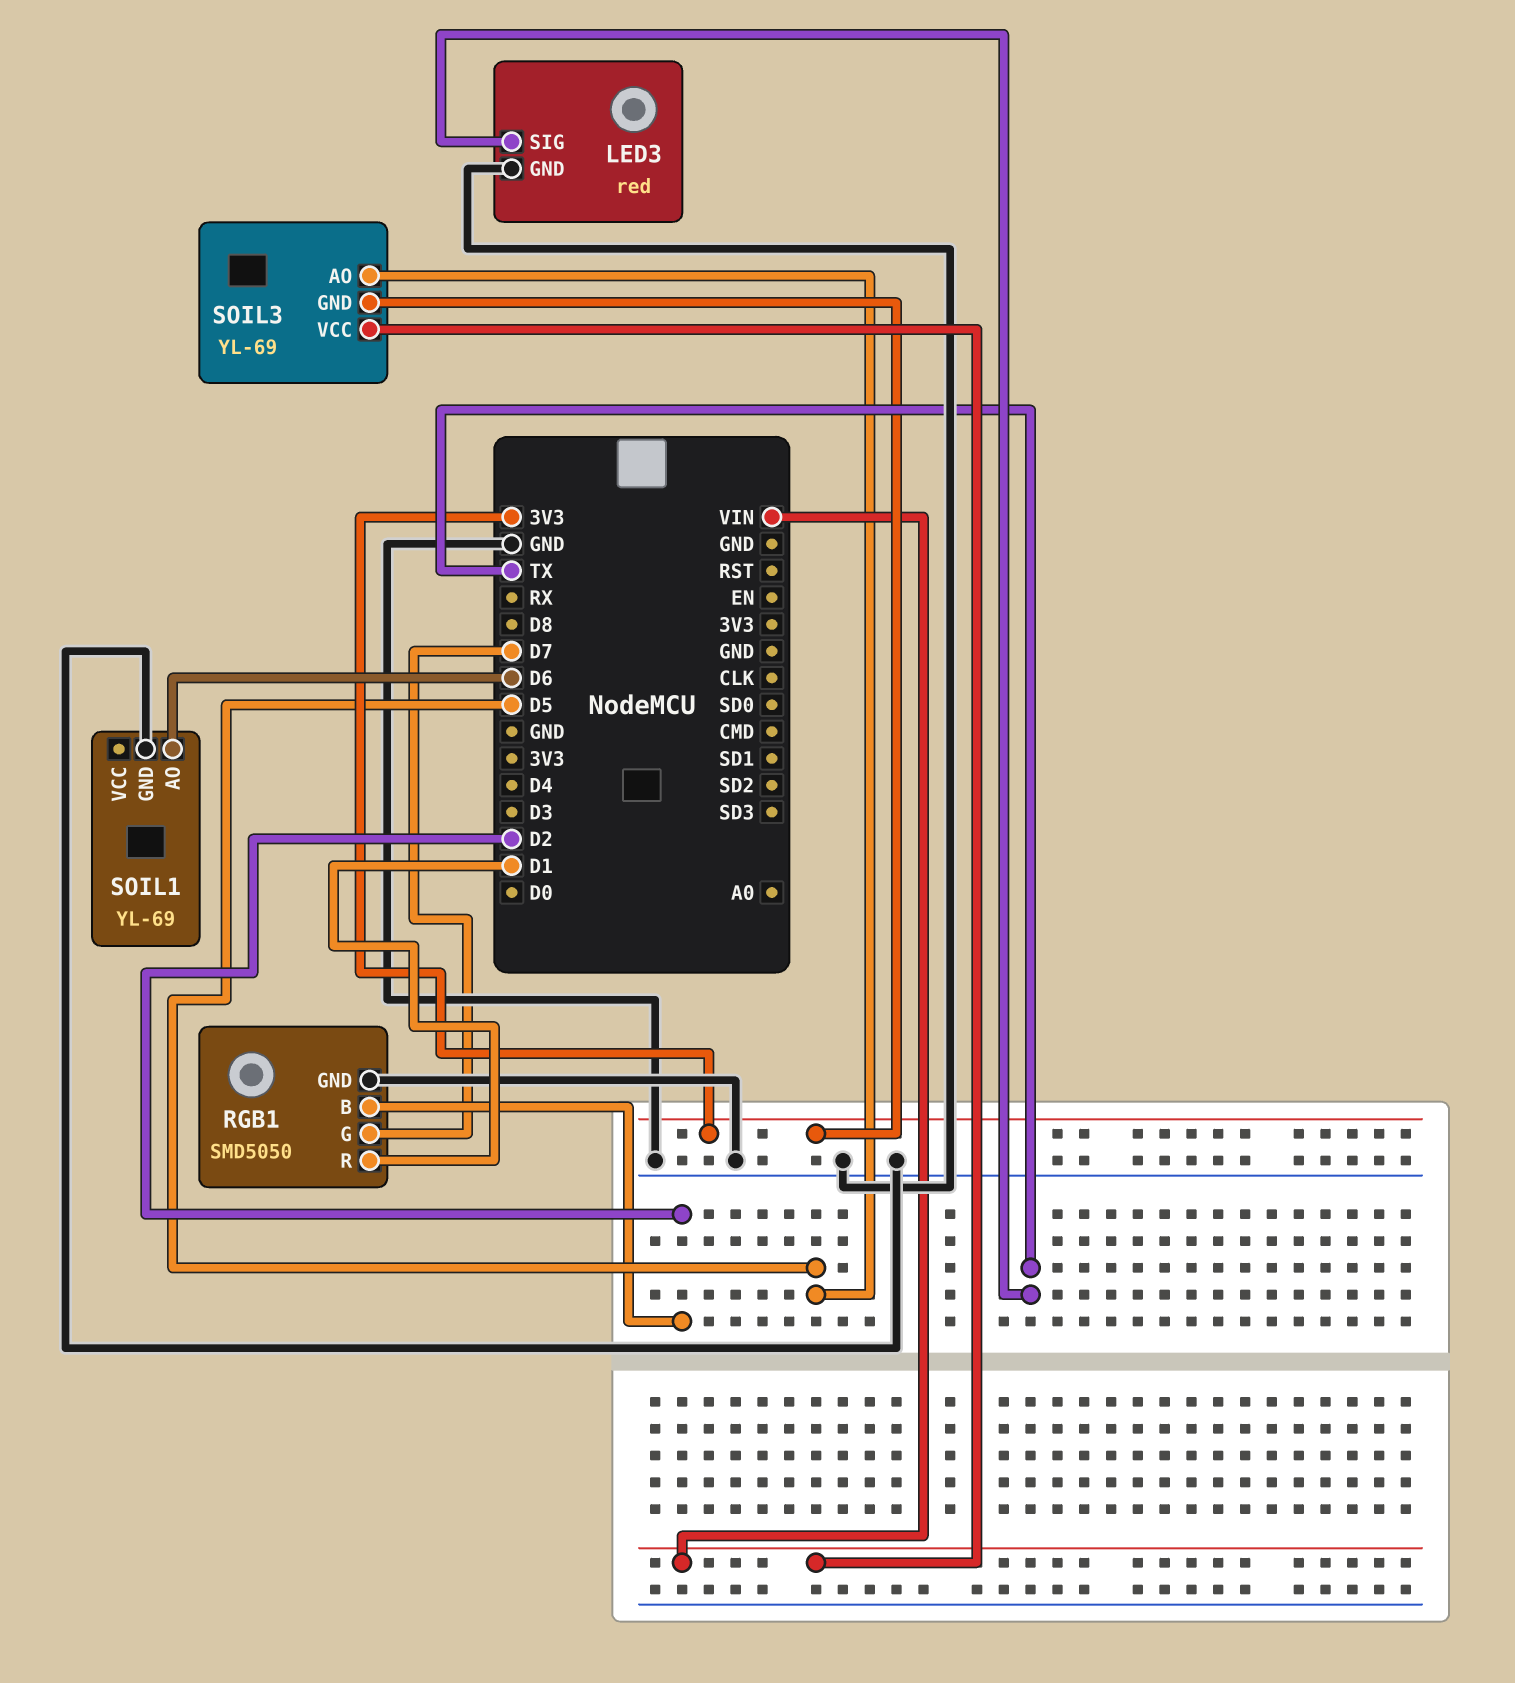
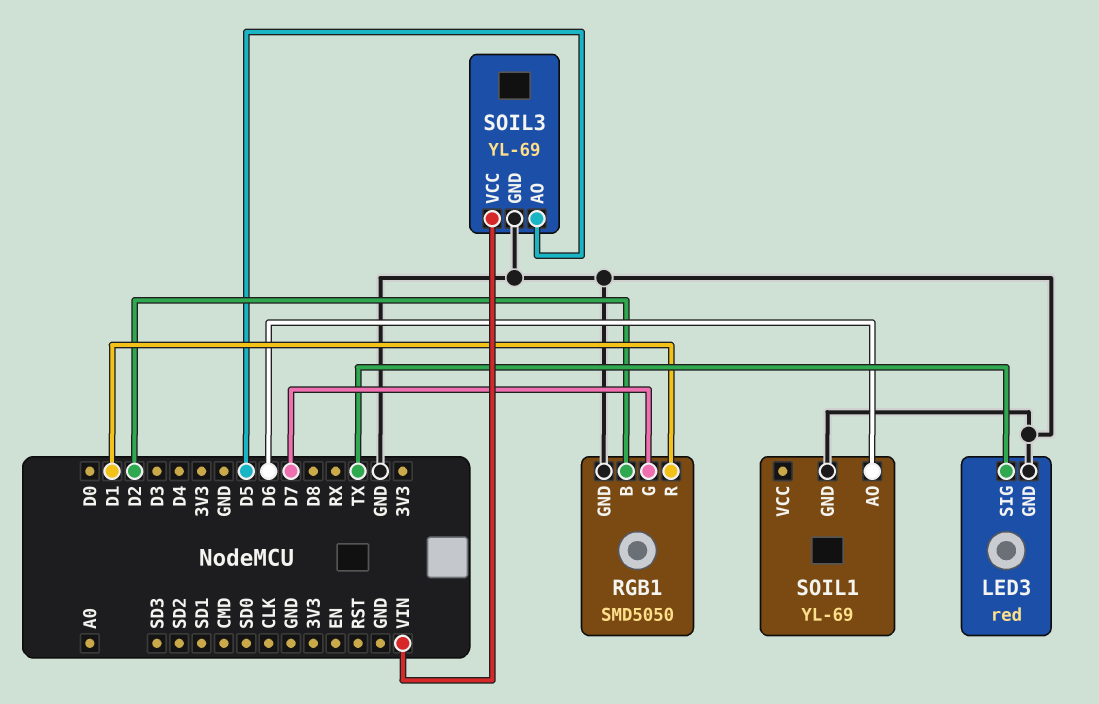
SOIL3 pin GND: 3V3 -> GND

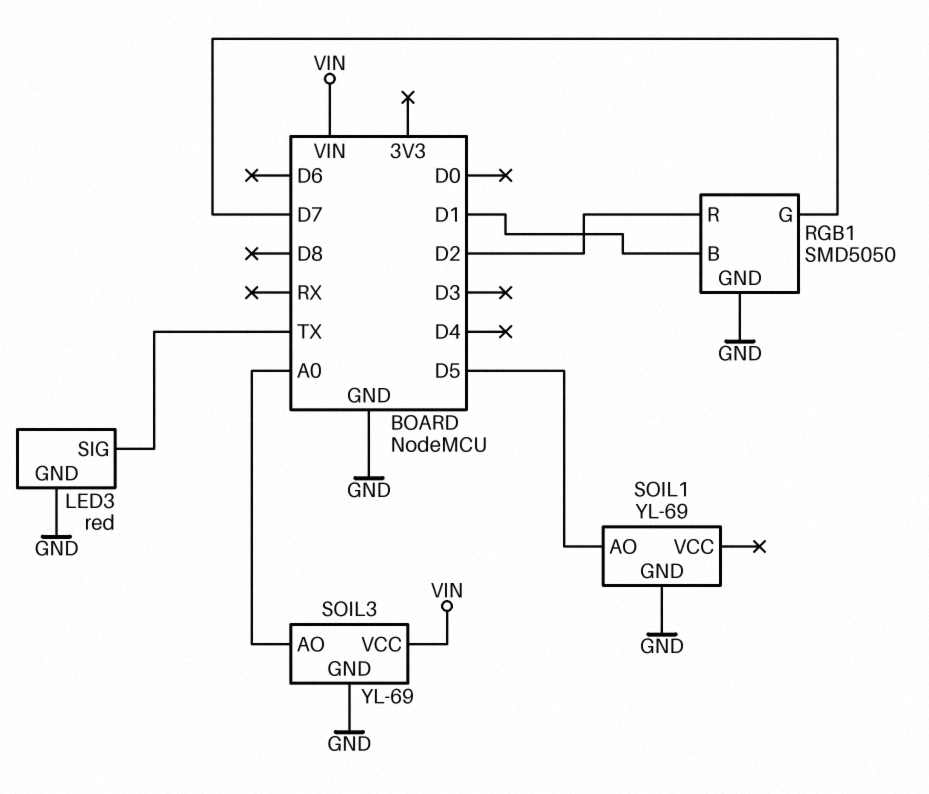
RGB1 pin B: D2 -> D1
RGB1 pin R: D1 -> D2
SOIL1 pin AO: D6 -> D5
SOIL3 pin AO: D5 -> A0

